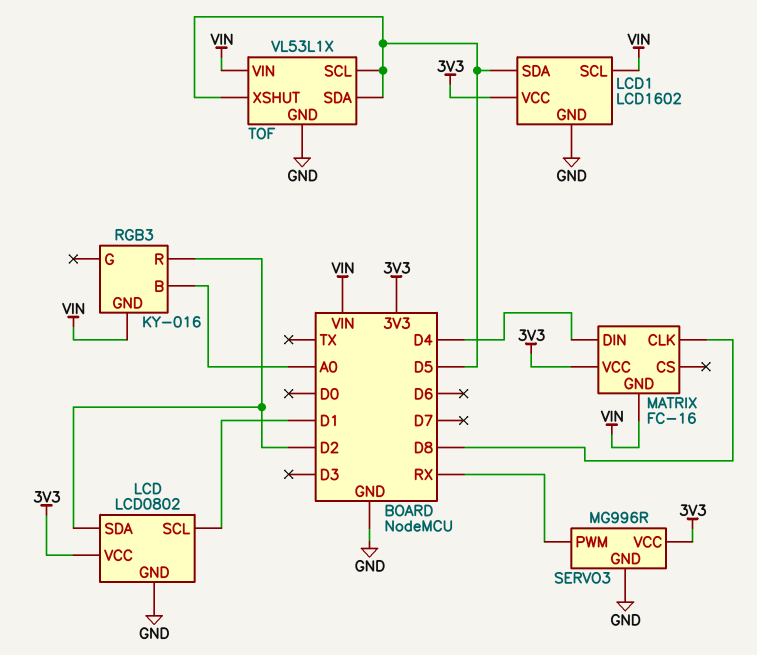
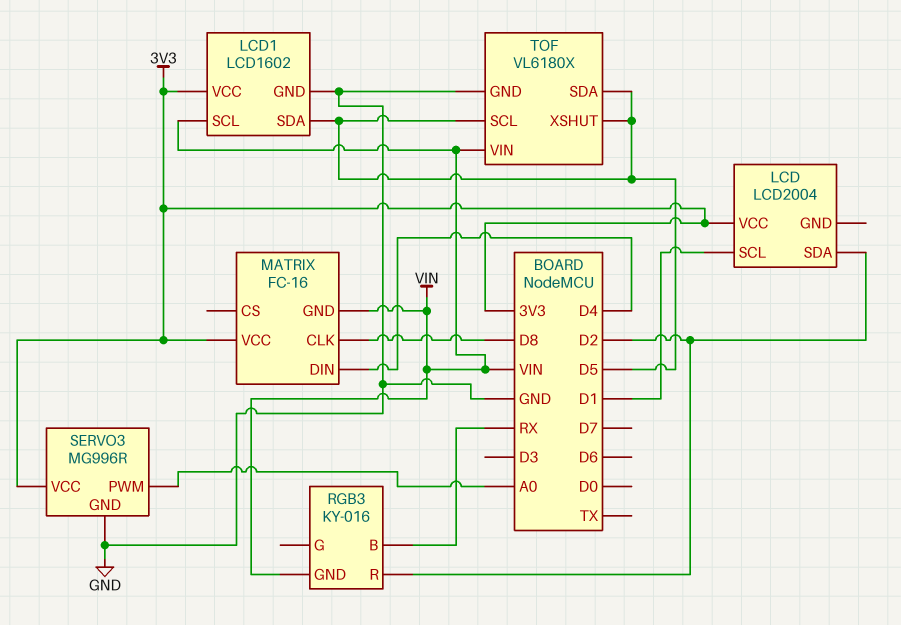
LCD: LCD0802 -> LCD2004
LCD pin GND: GND -> none
RGB3 pin B: A0 -> RX
SERVO3 pin PWM: RX -> A0
TOF: VL53L1X -> VL6180X

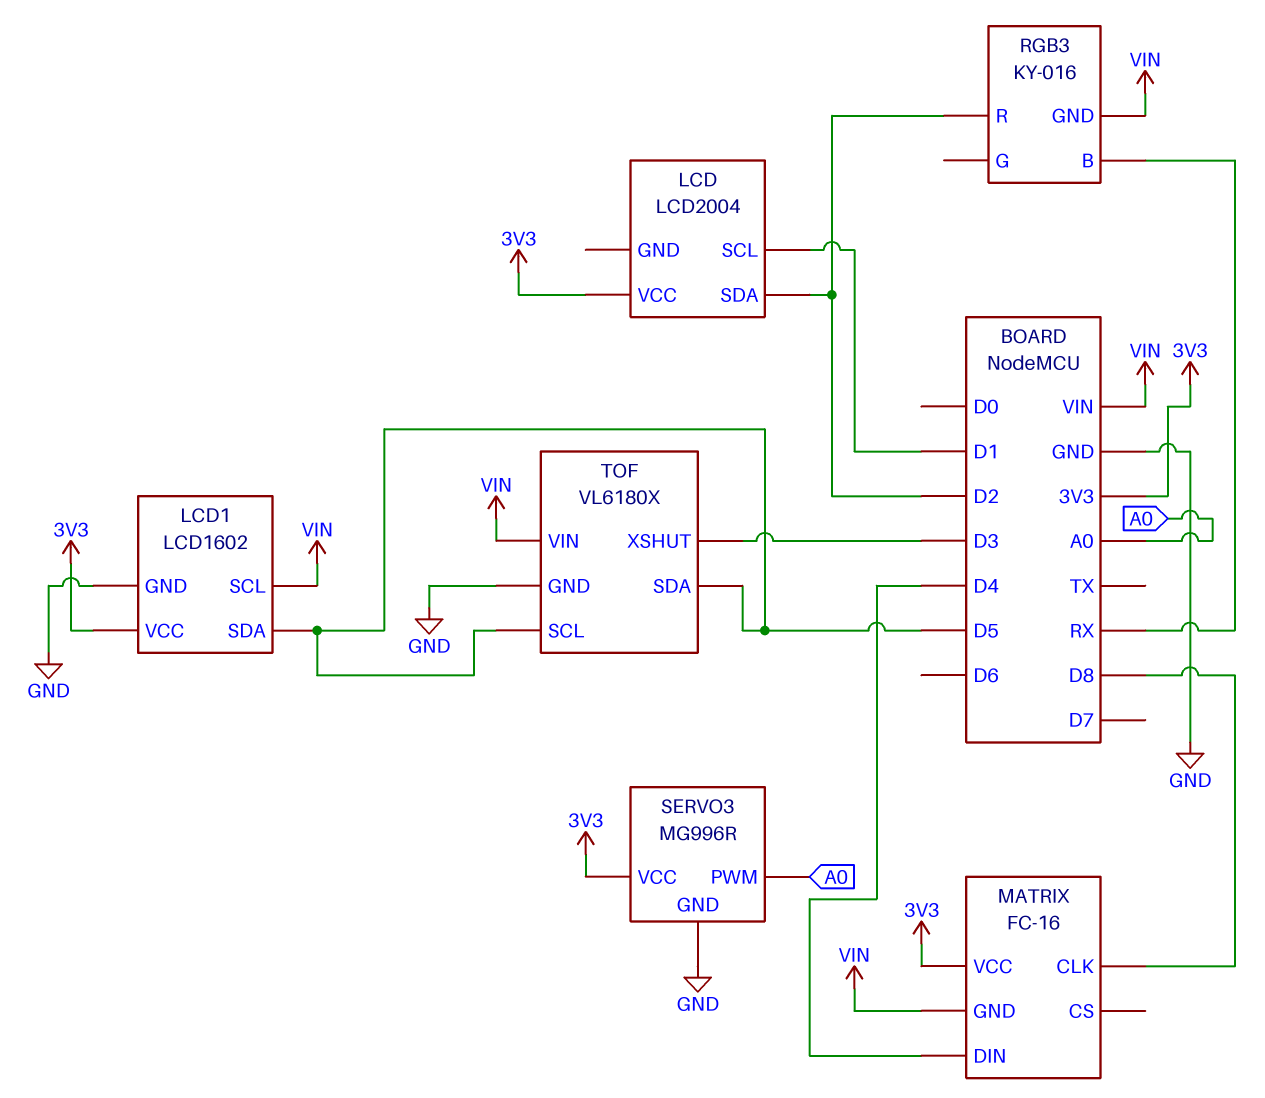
TOF pin XSHUT: D5 -> D3

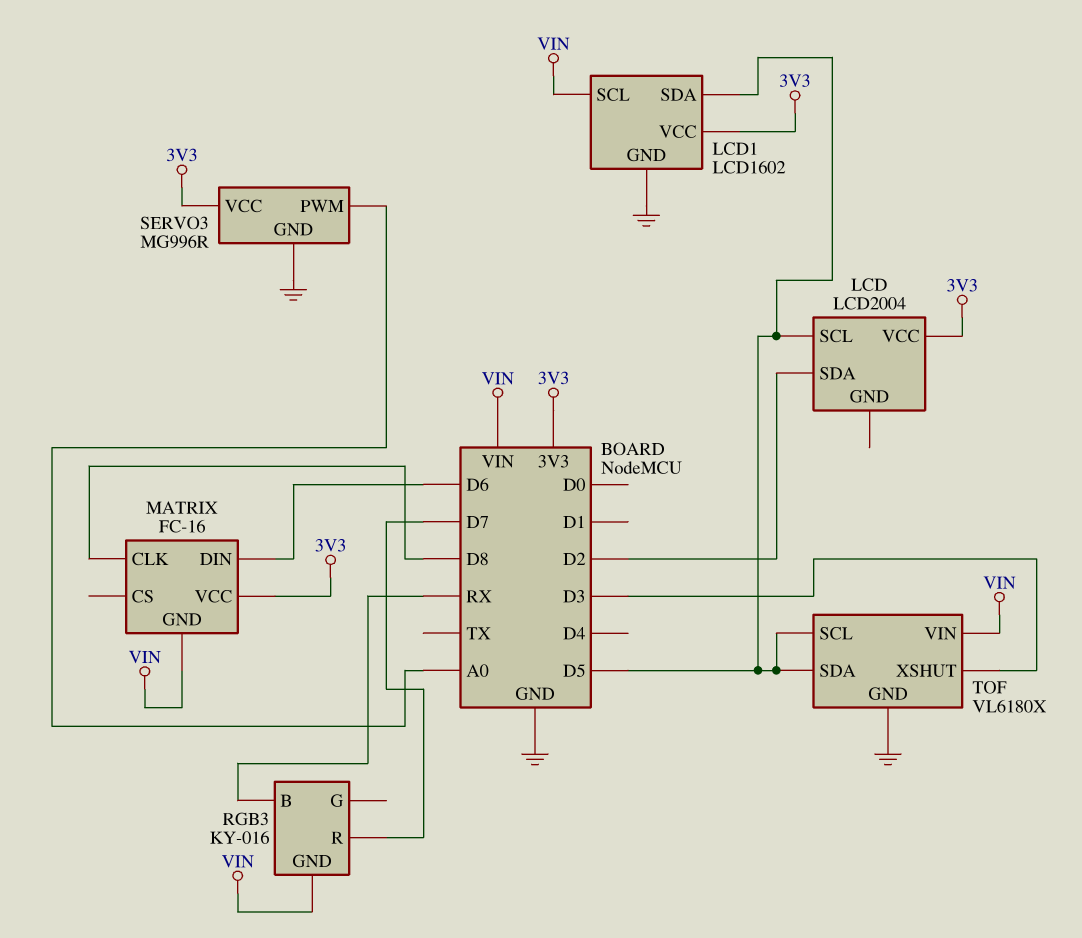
LCD pin SCL: D1 -> D5
MATRIX pin DIN: D4 -> D6
RGB3 pin R: D2 -> D7

